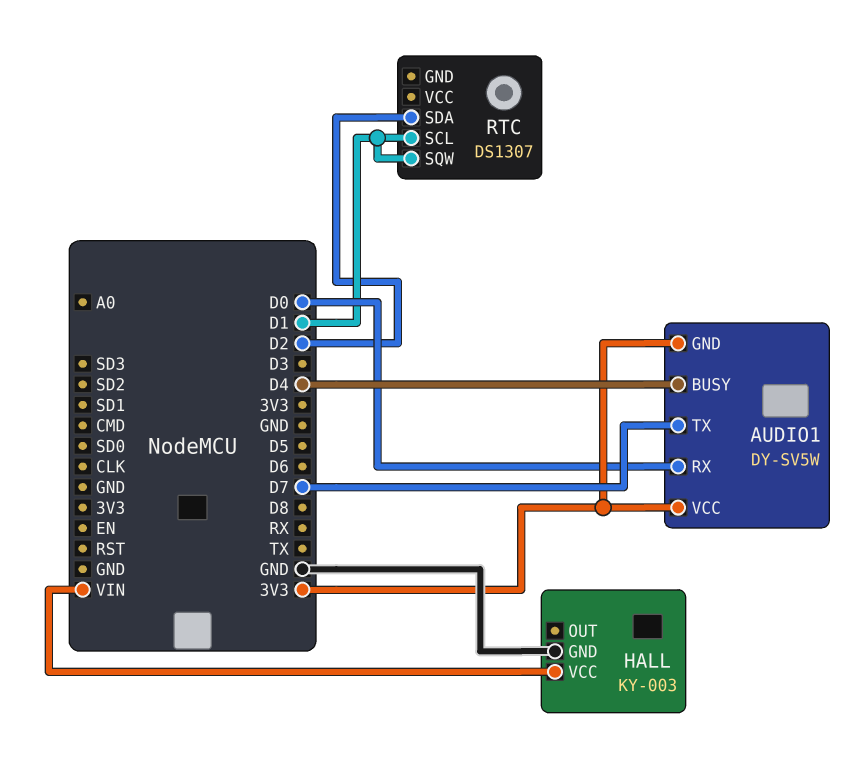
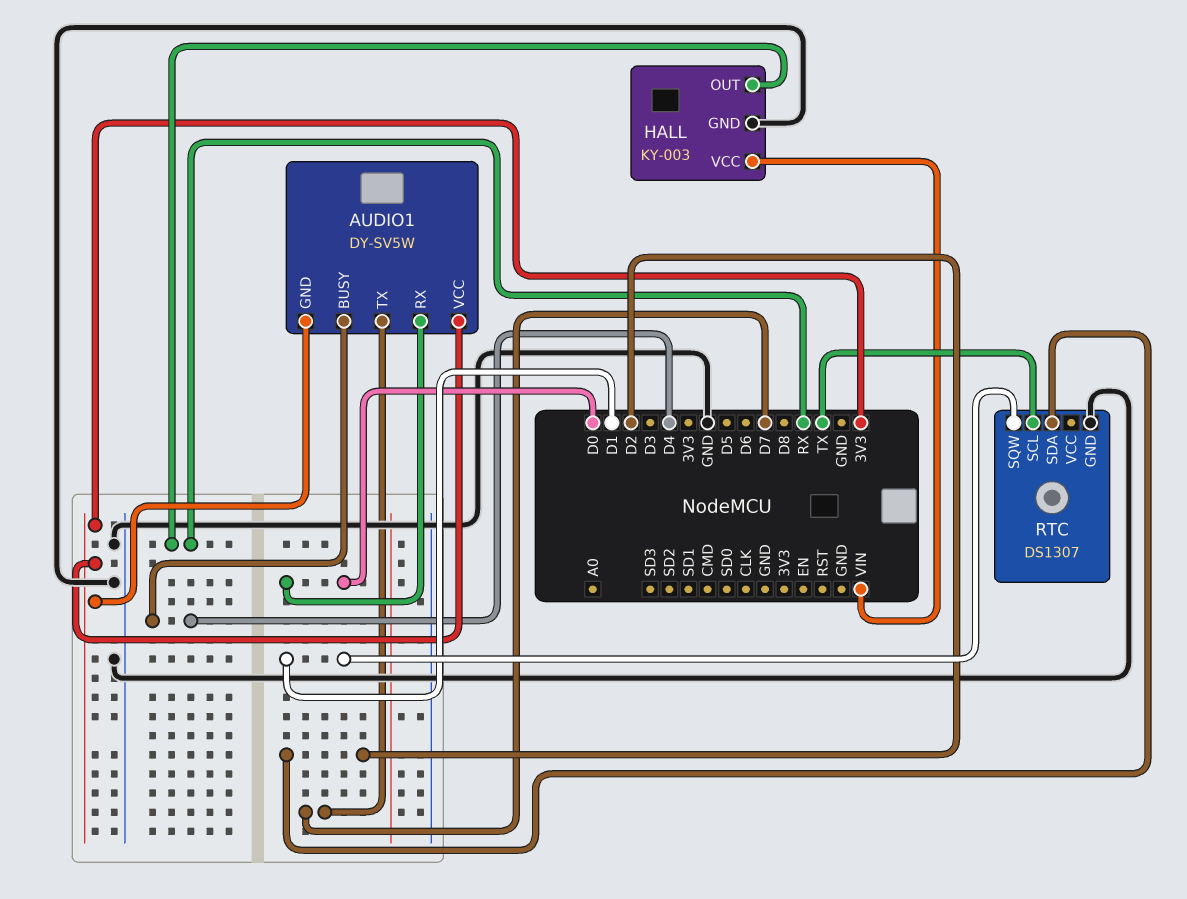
HALL pin OUT: none -> RX
RTC pin GND: none -> GND
RTC pin SCL: D1 -> TX

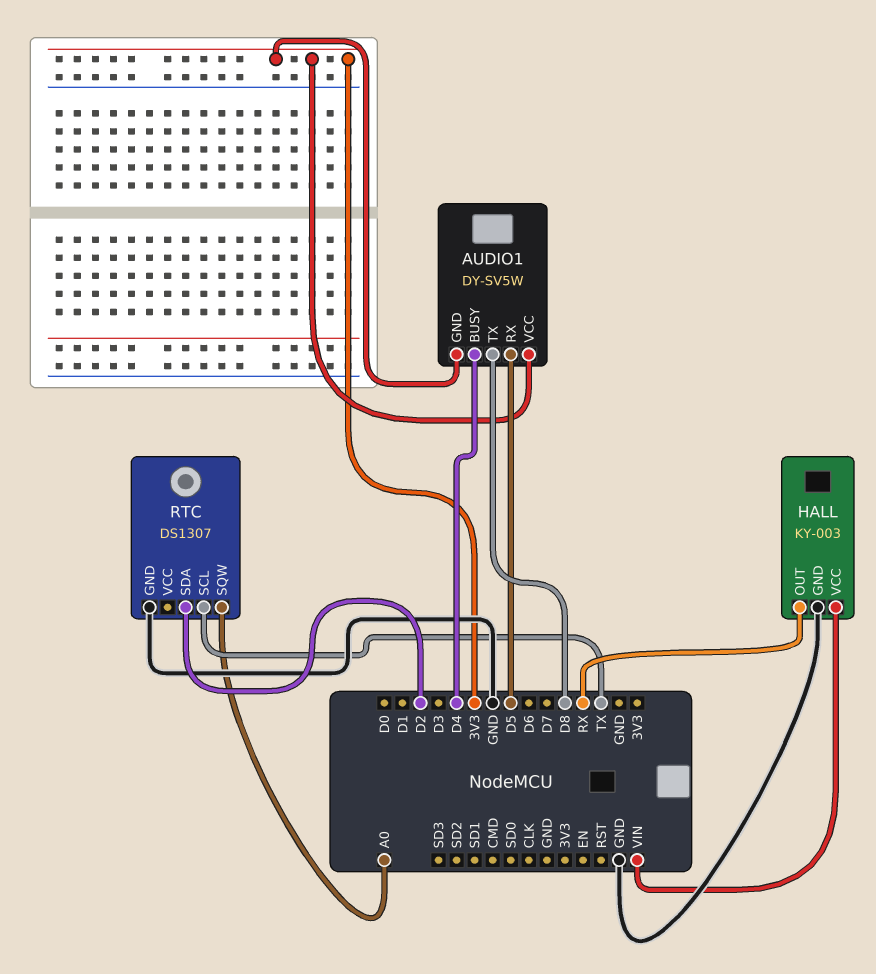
AUDIO1 pin RX: D0 -> D5
AUDIO1 pin TX: D7 -> D8
RTC pin SQW: D1 -> A0

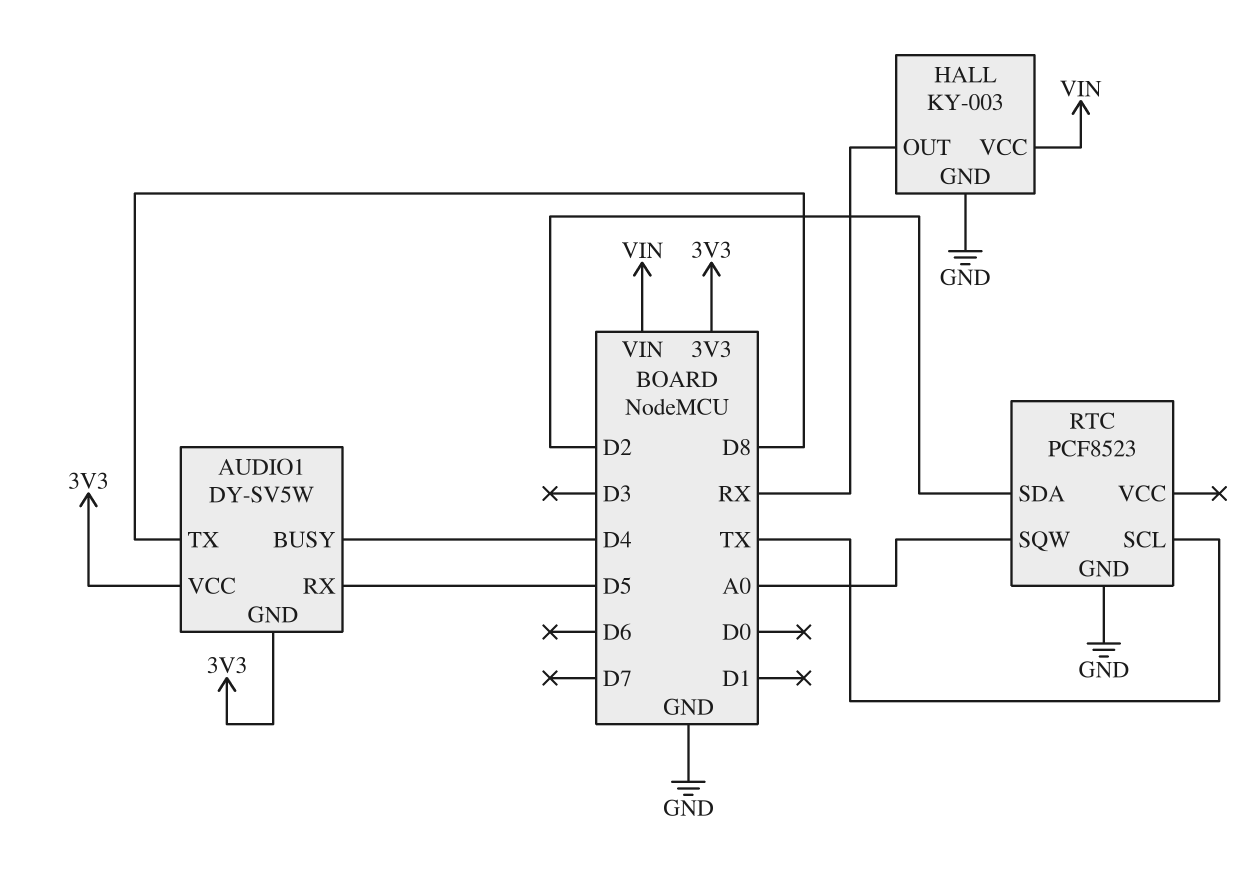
RTC: DS1307 -> PCF8523

